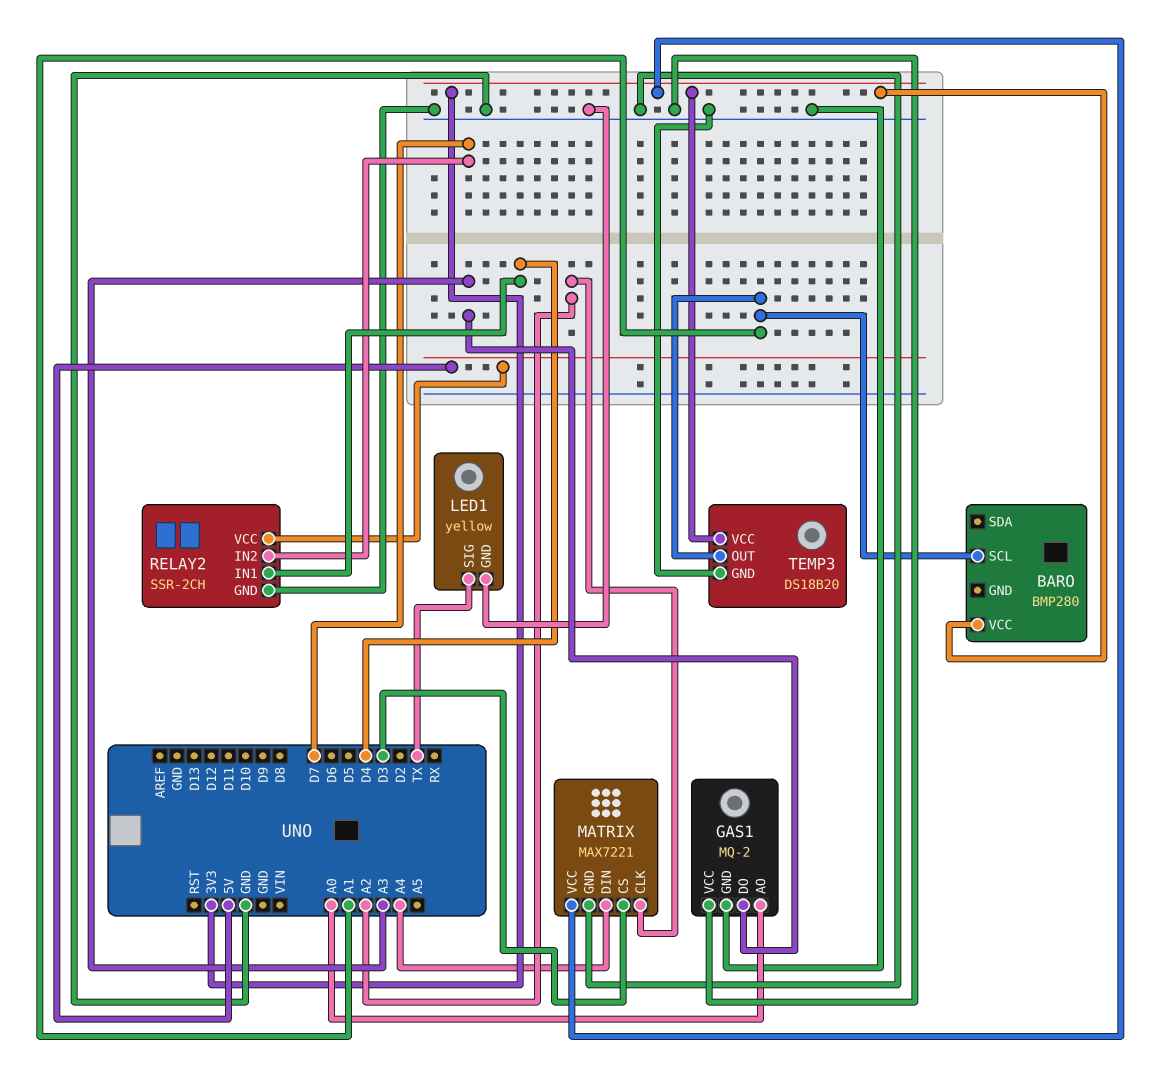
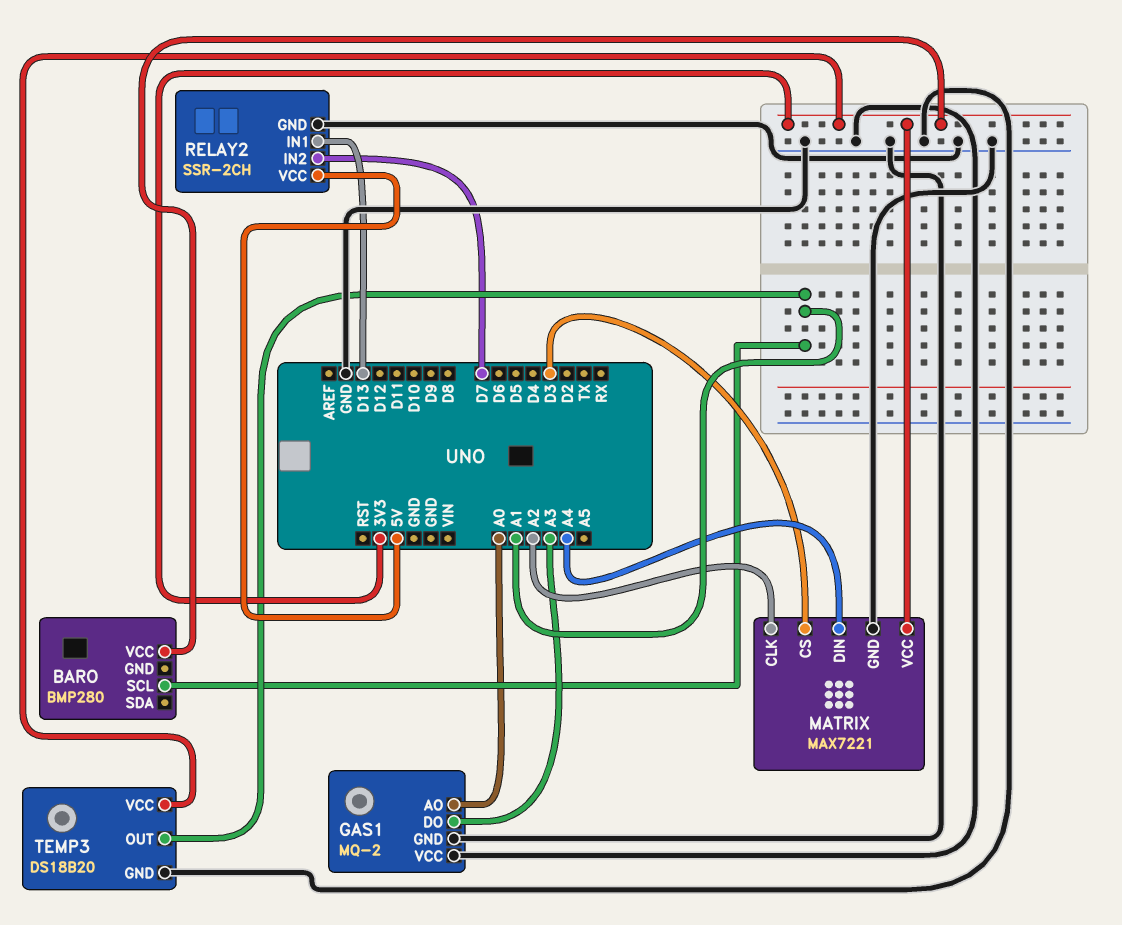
LED1: yellow -> none
LED1 pin GND: GND -> none
LED1 pin SIG: TX -> none
RELAY2 pin IN1: D4 -> D13

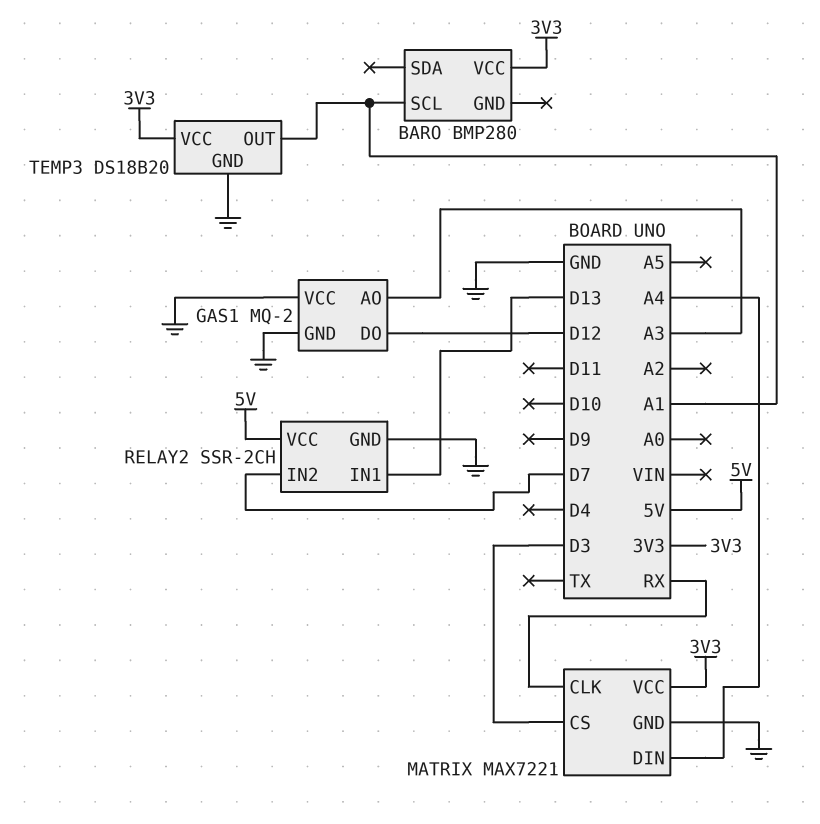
GAS1 pin AO: A0 -> A3
GAS1 pin DO: A3 -> D12
MATRIX pin CLK: A2 -> RX

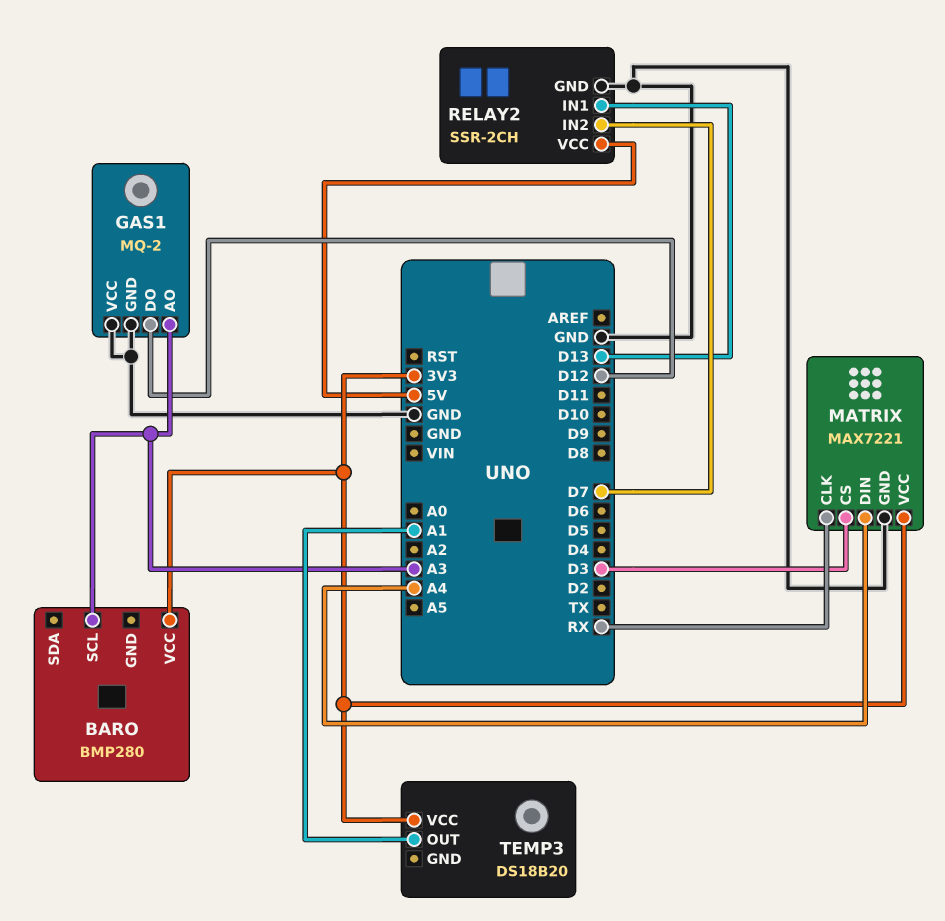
BARO pin SCL: A1 -> A3
TEMP3 pin GND: GND -> none

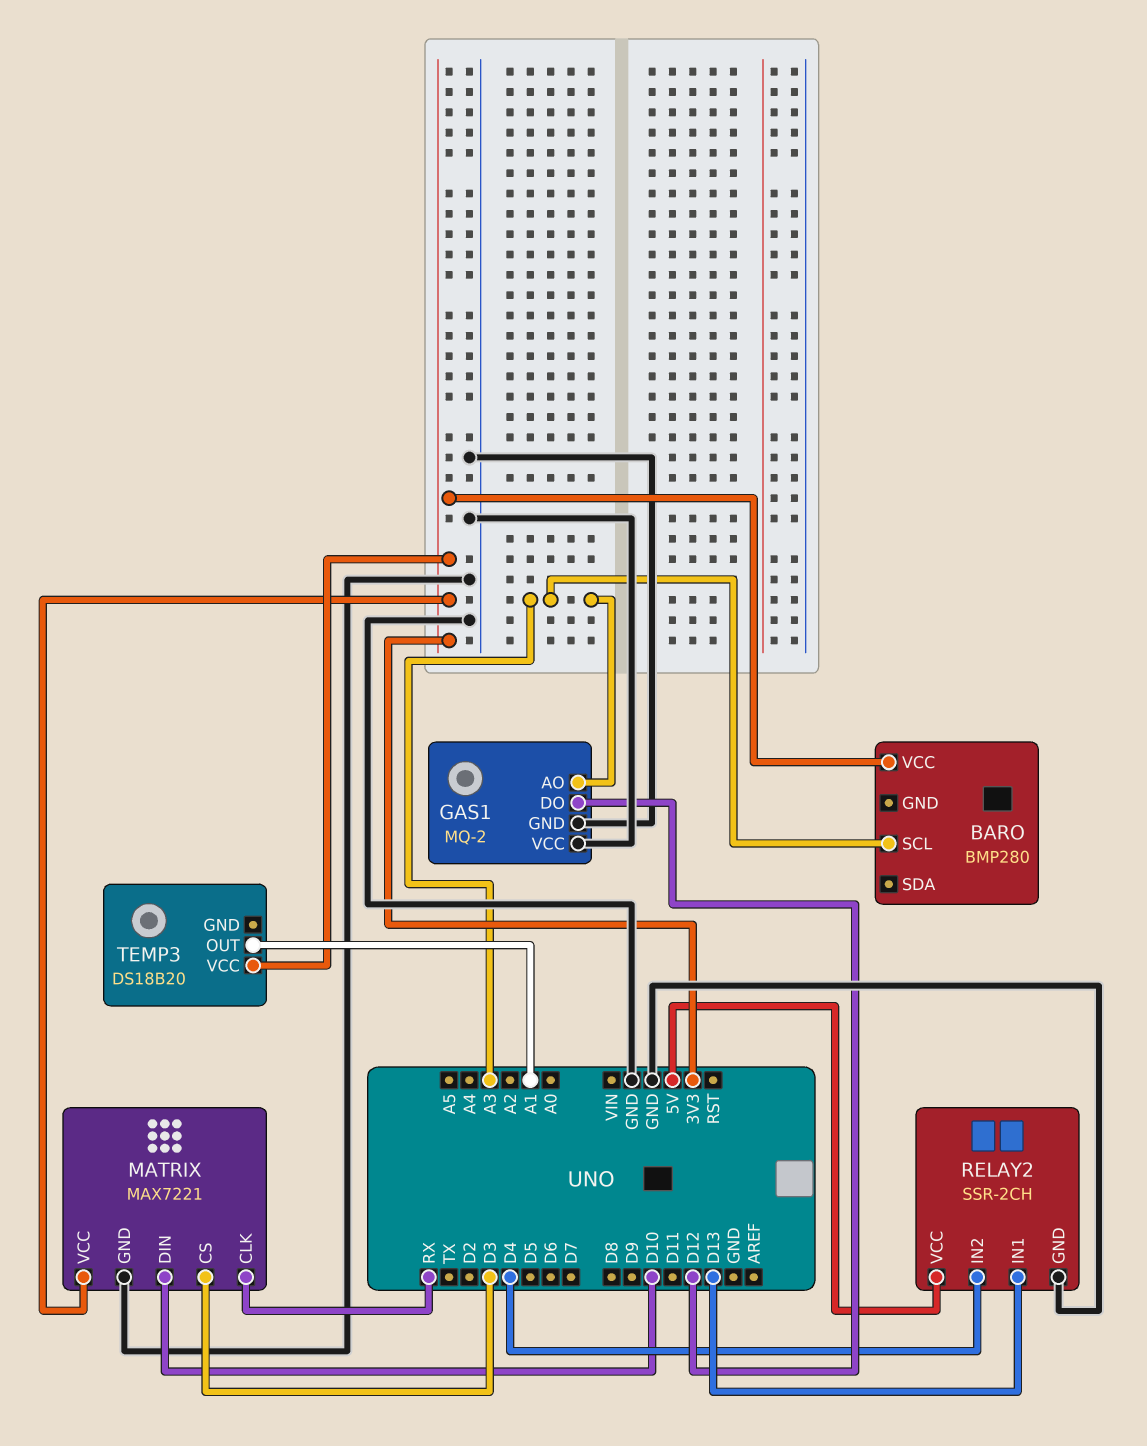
MATRIX pin DIN: A4 -> D10
RELAY2 pin IN2: D7 -> D4

